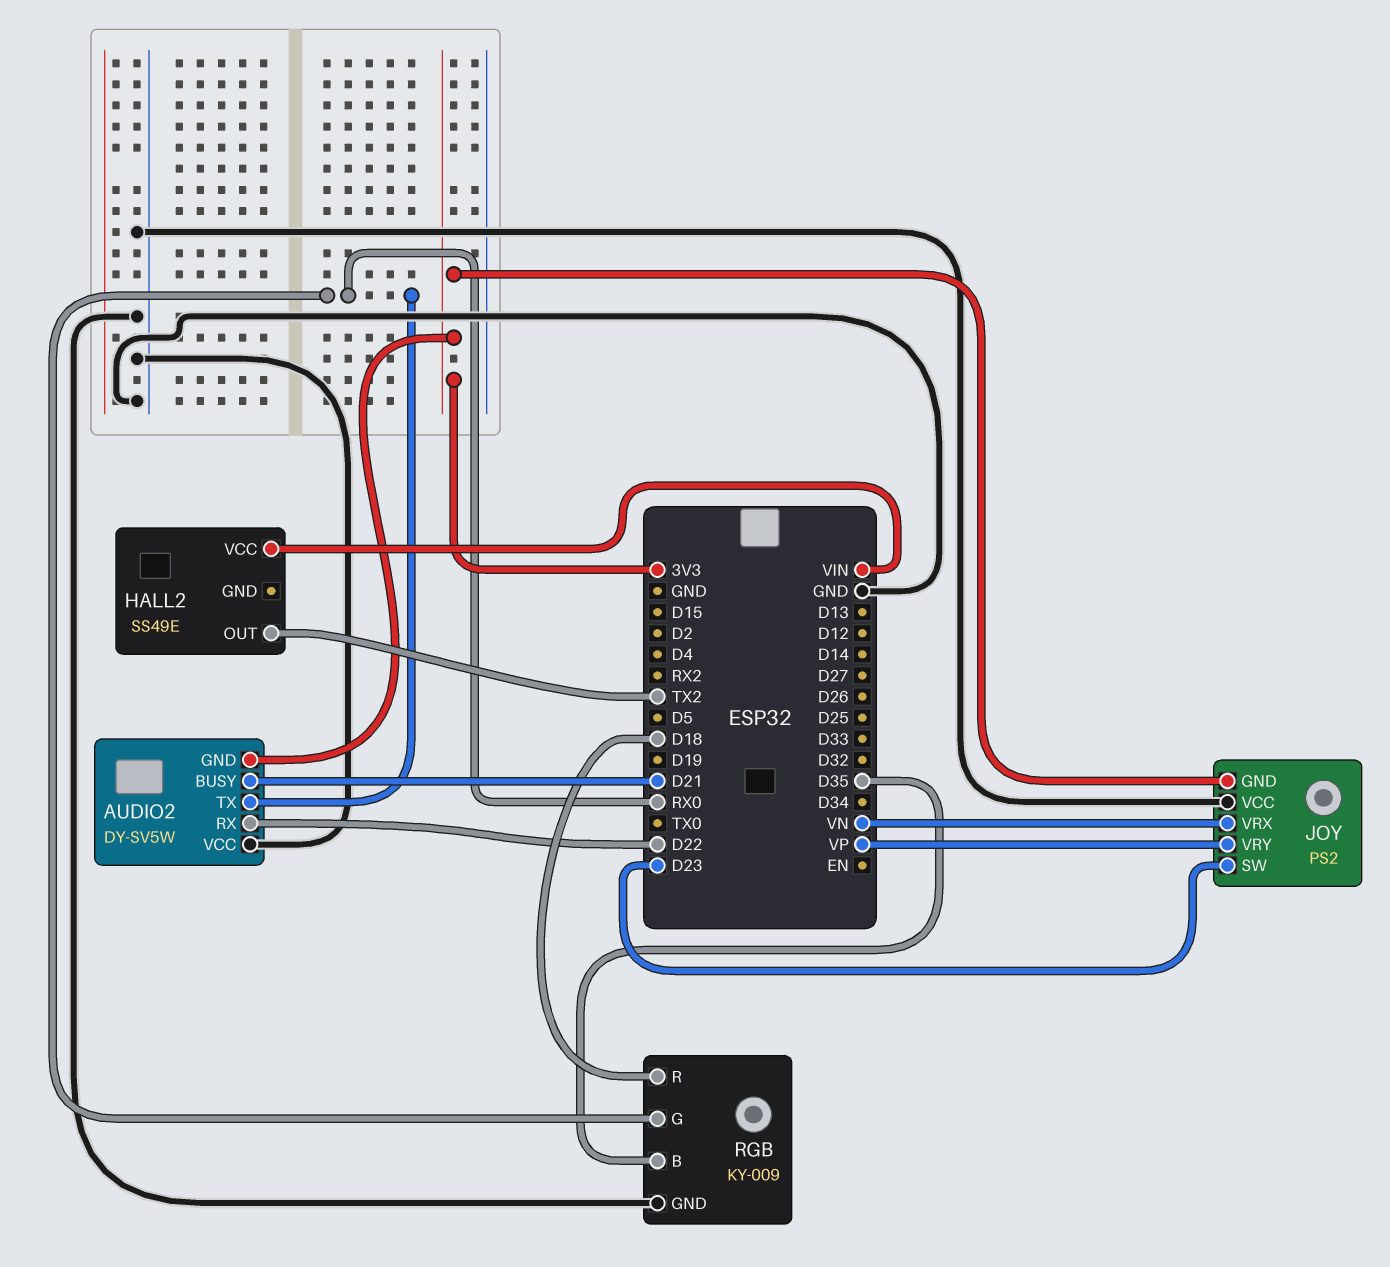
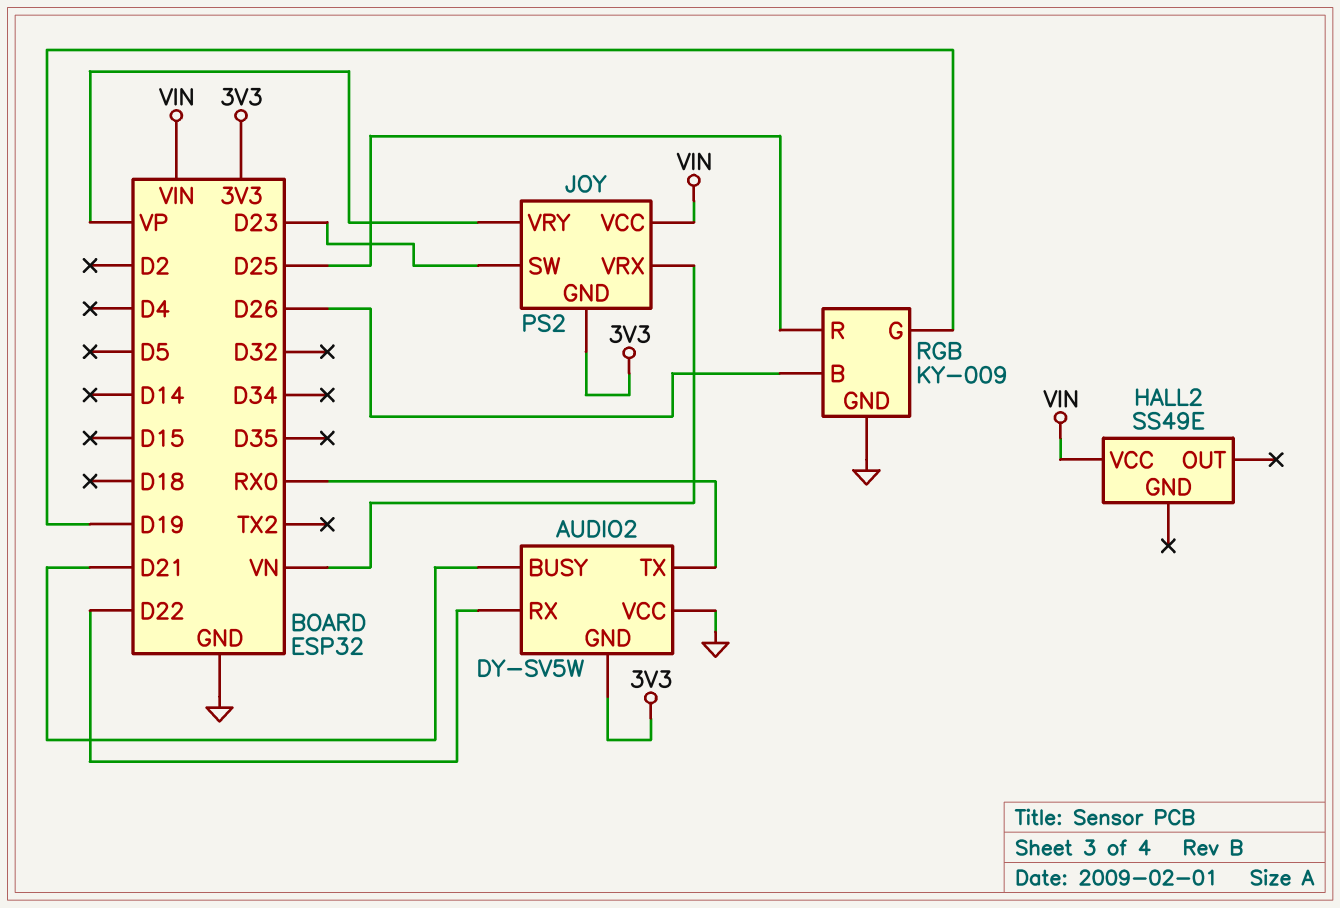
HALL2 pin OUT: TX2 -> none
JOY pin VCC: GND -> VIN
RGB pin B: D35 -> D26
RGB pin G: RX0 -> D19
RGB pin R: D18 -> D25

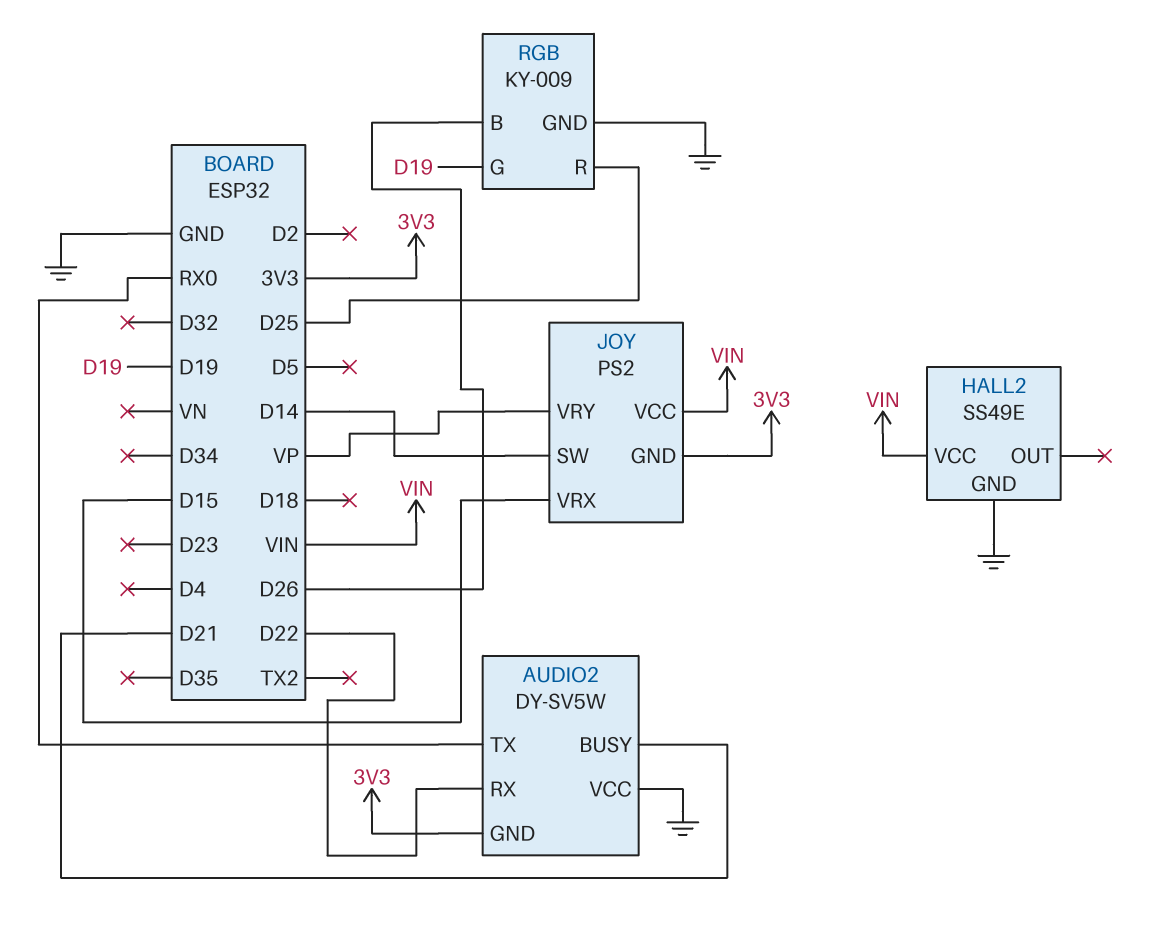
HALL2 pin GND: none -> GND
JOY pin SW: D23 -> D14
JOY pin VRX: VN -> D15

